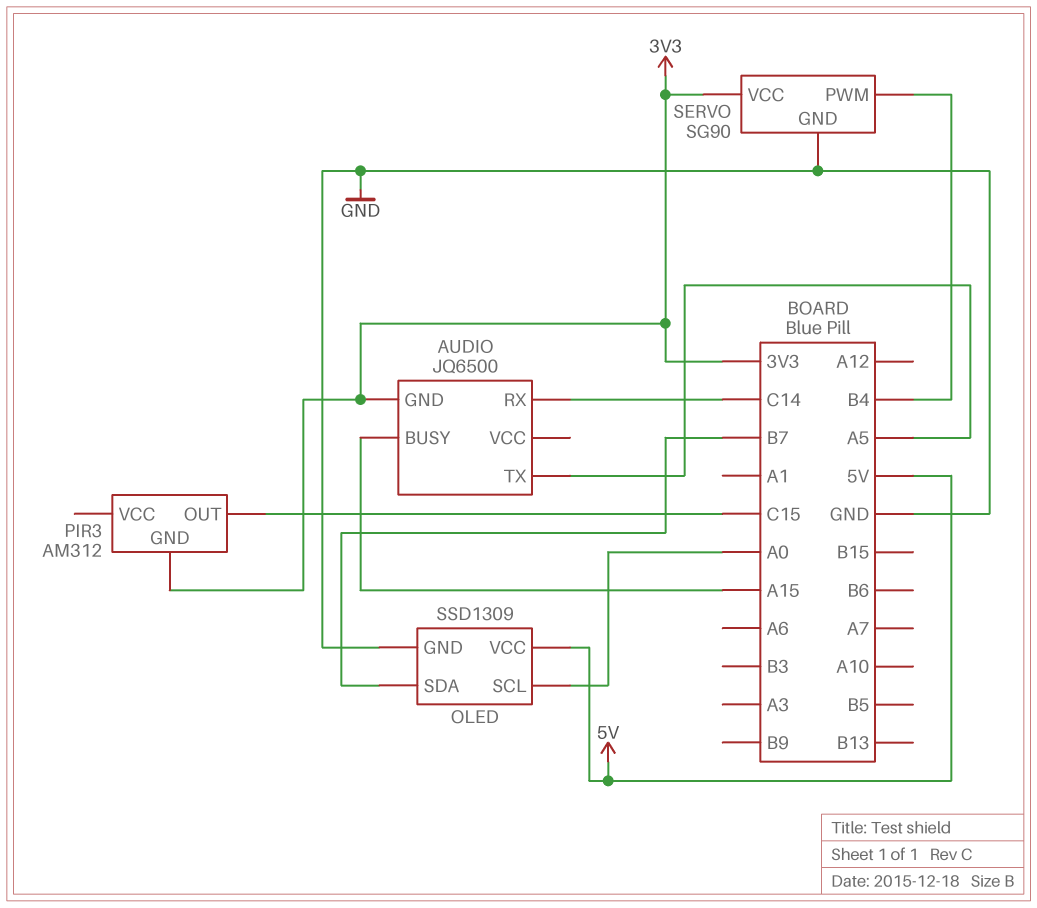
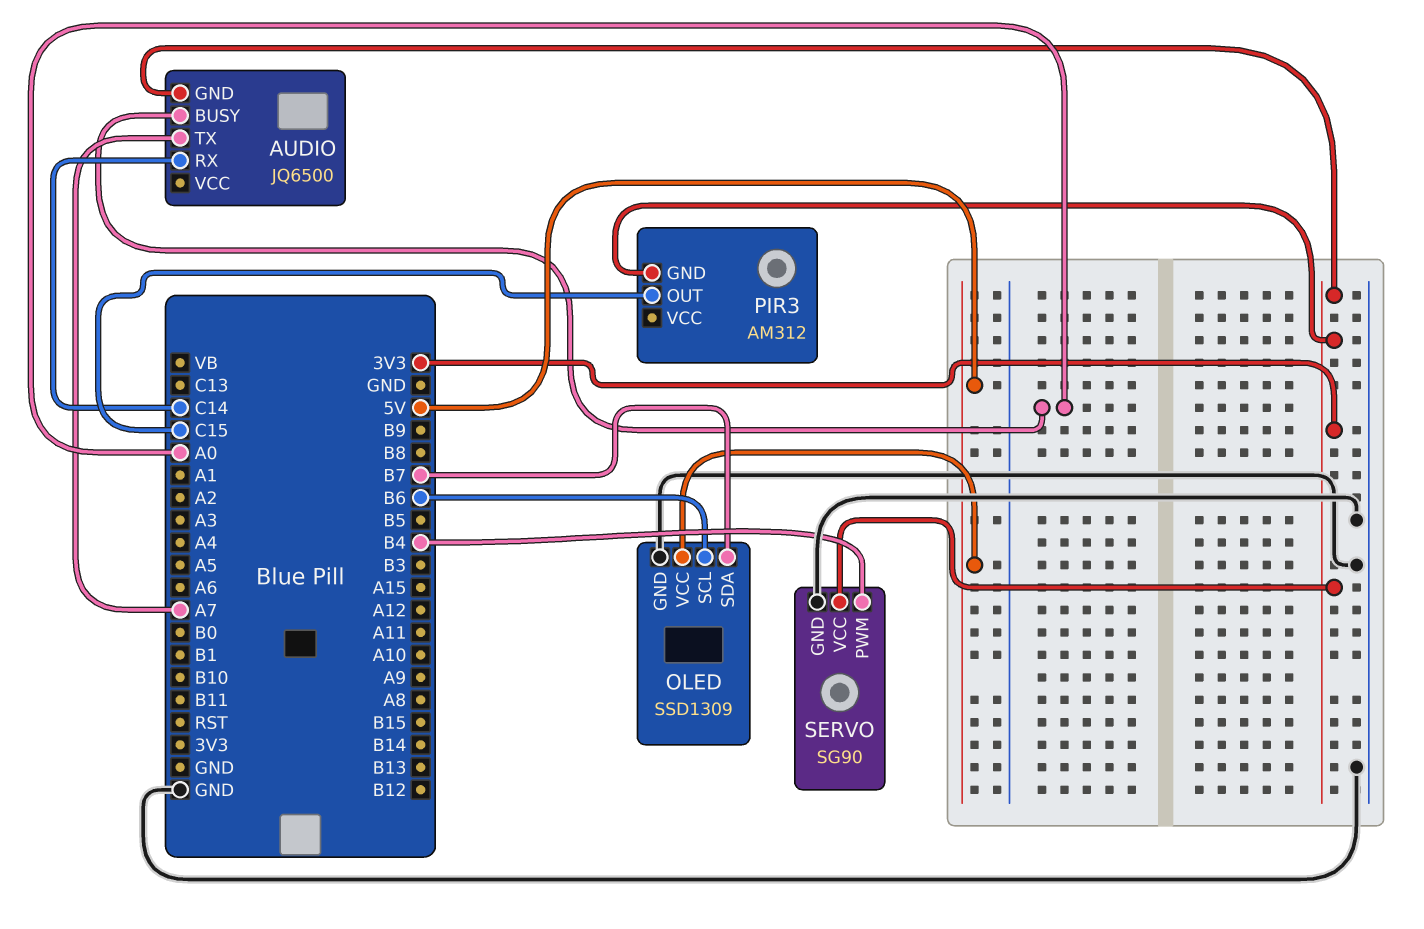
AUDIO pin BUSY: A15 -> A0
AUDIO pin TX: A5 -> A7
OLED pin SCL: A0 -> B6

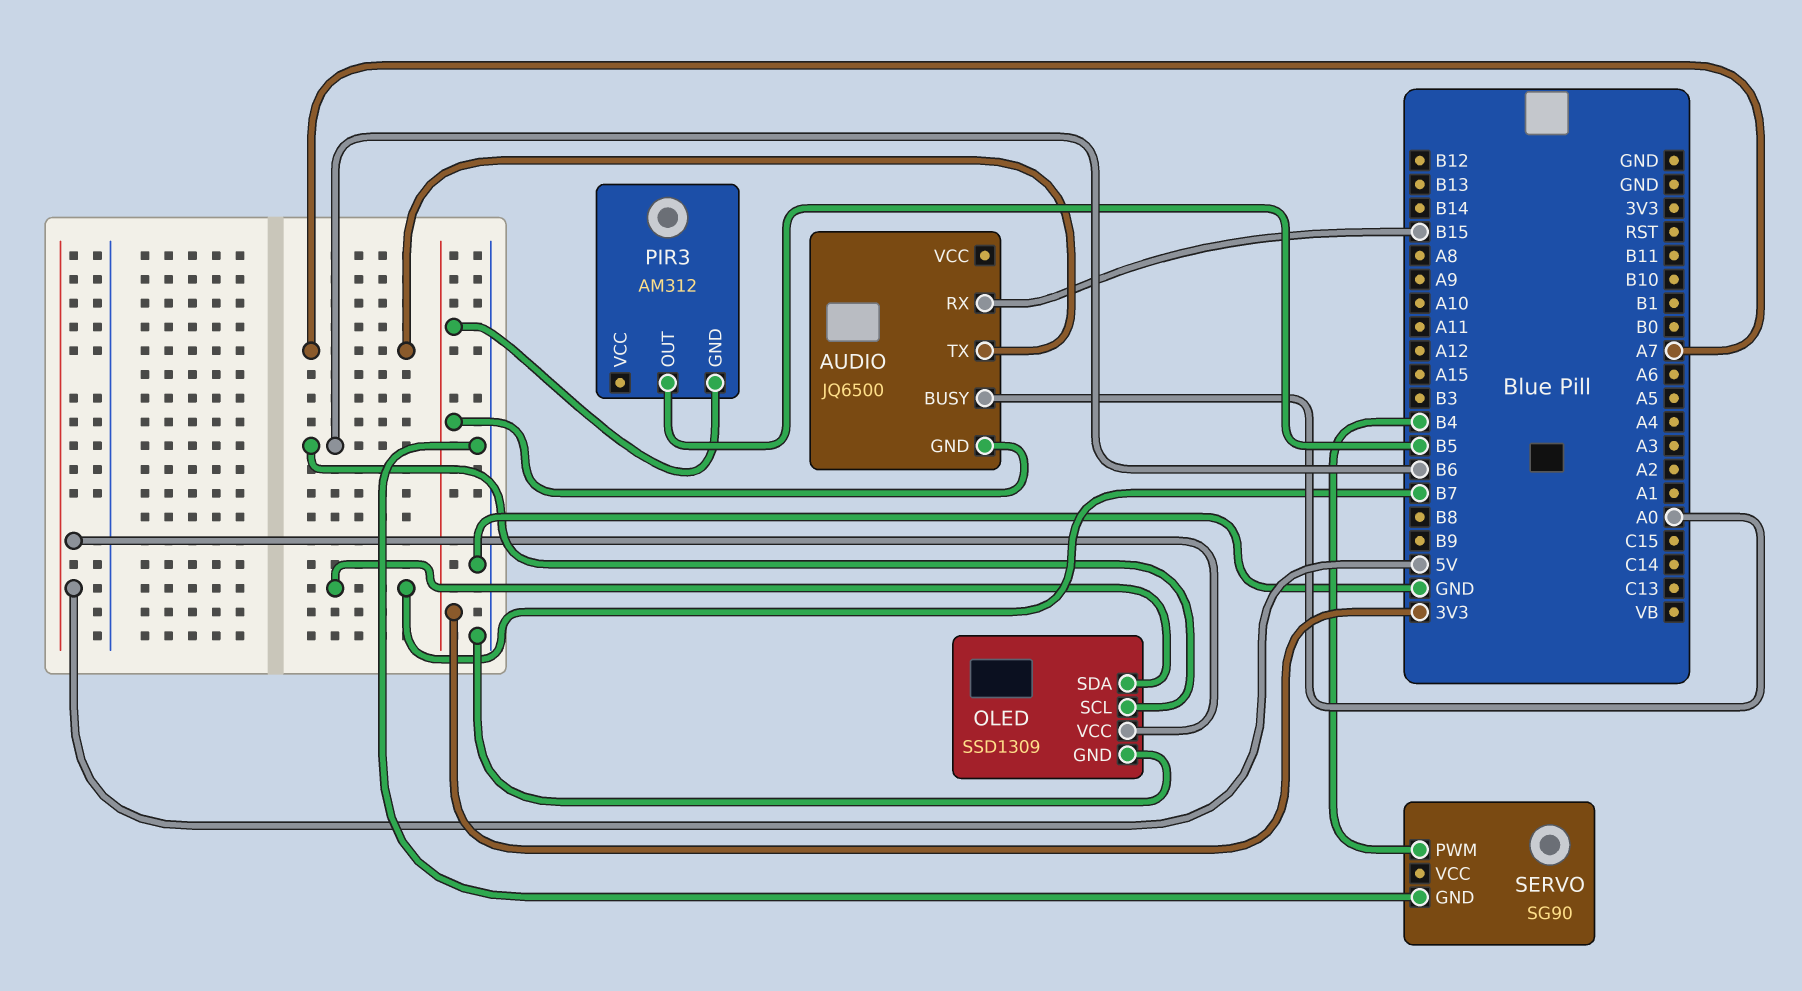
AUDIO pin RX: C14 -> B15
PIR3 pin OUT: C15 -> B5
SERVO pin VCC: 3V3 -> none

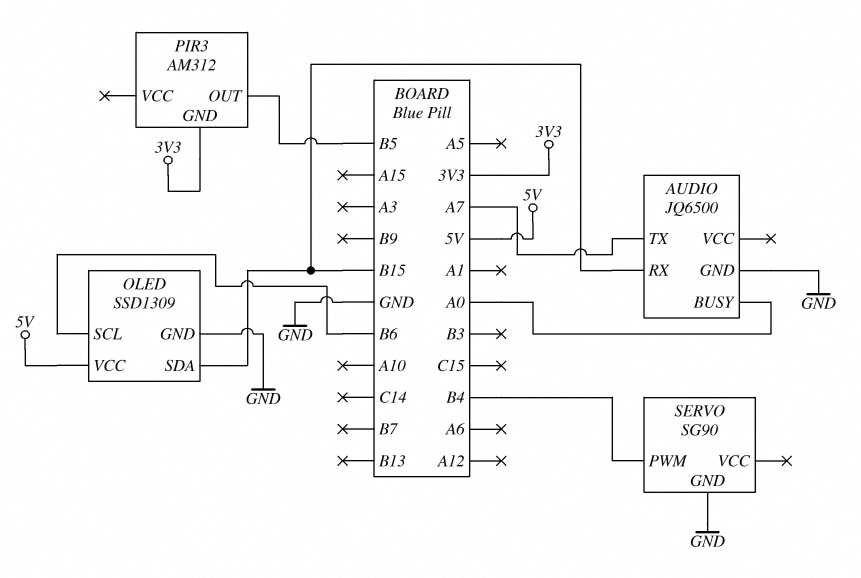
AUDIO pin GND: 3V3 -> GND
OLED pin SDA: B7 -> B15

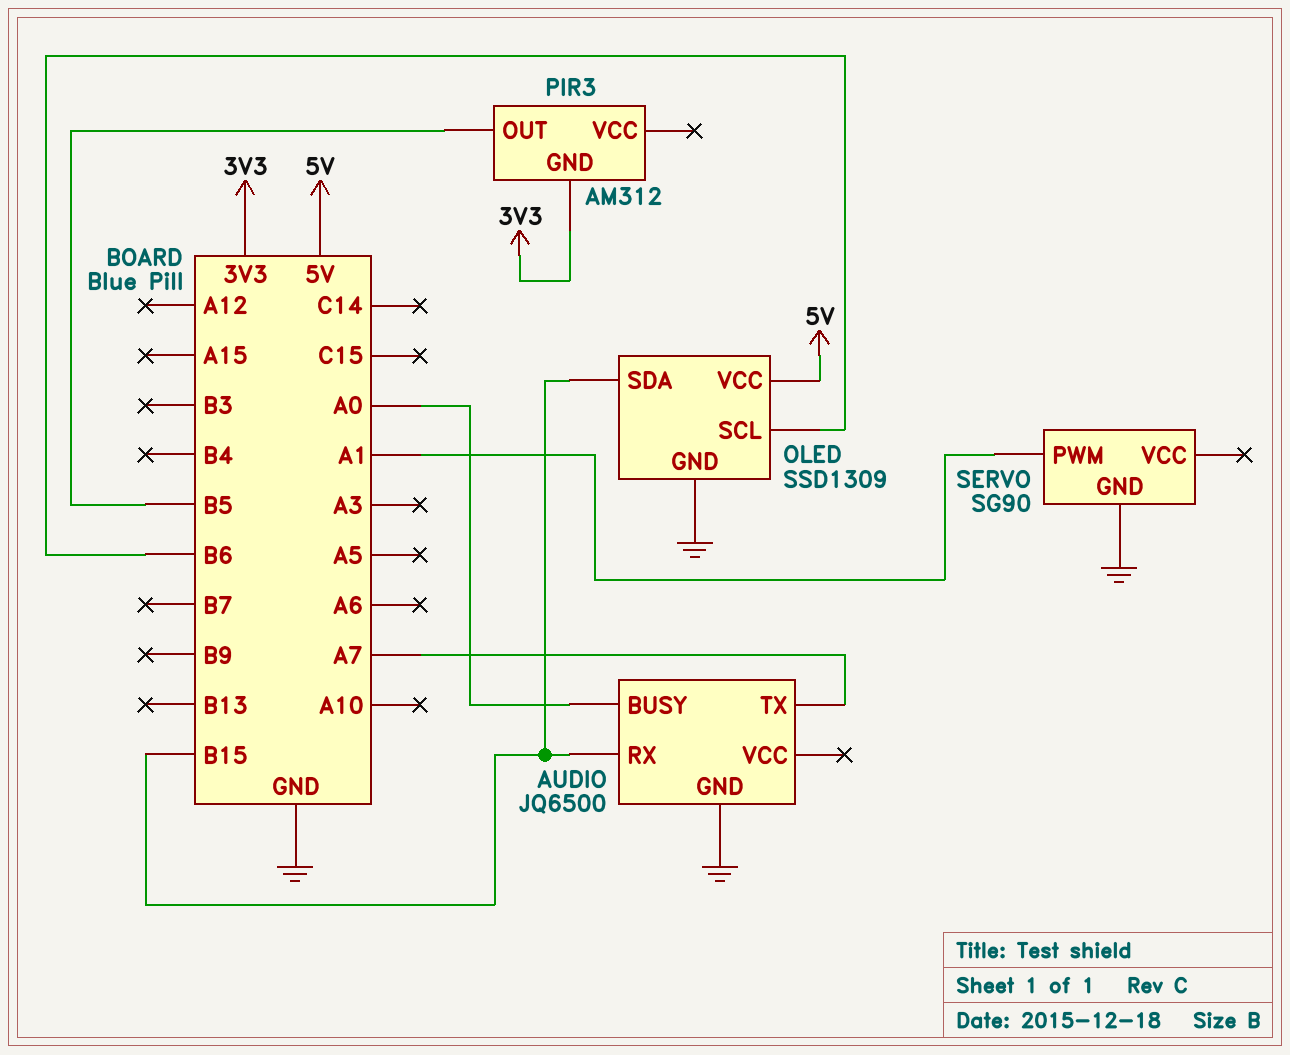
SERVO pin PWM: B4 -> A1

